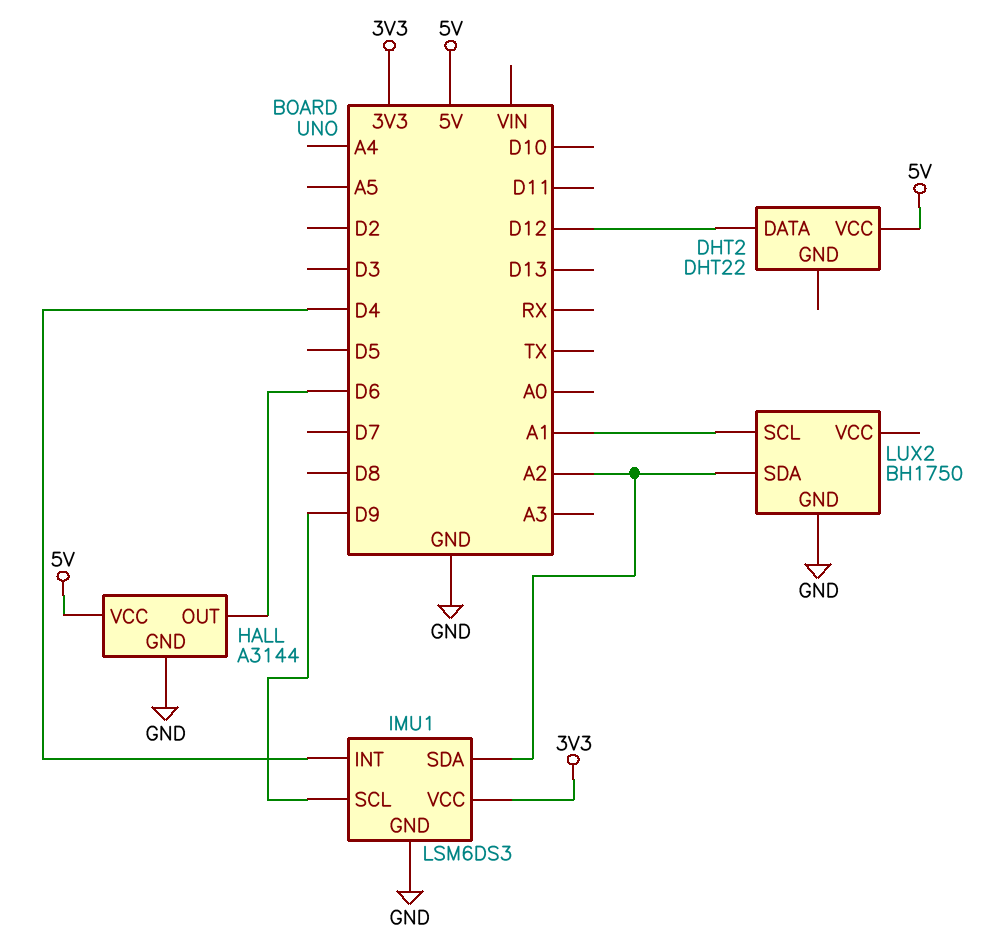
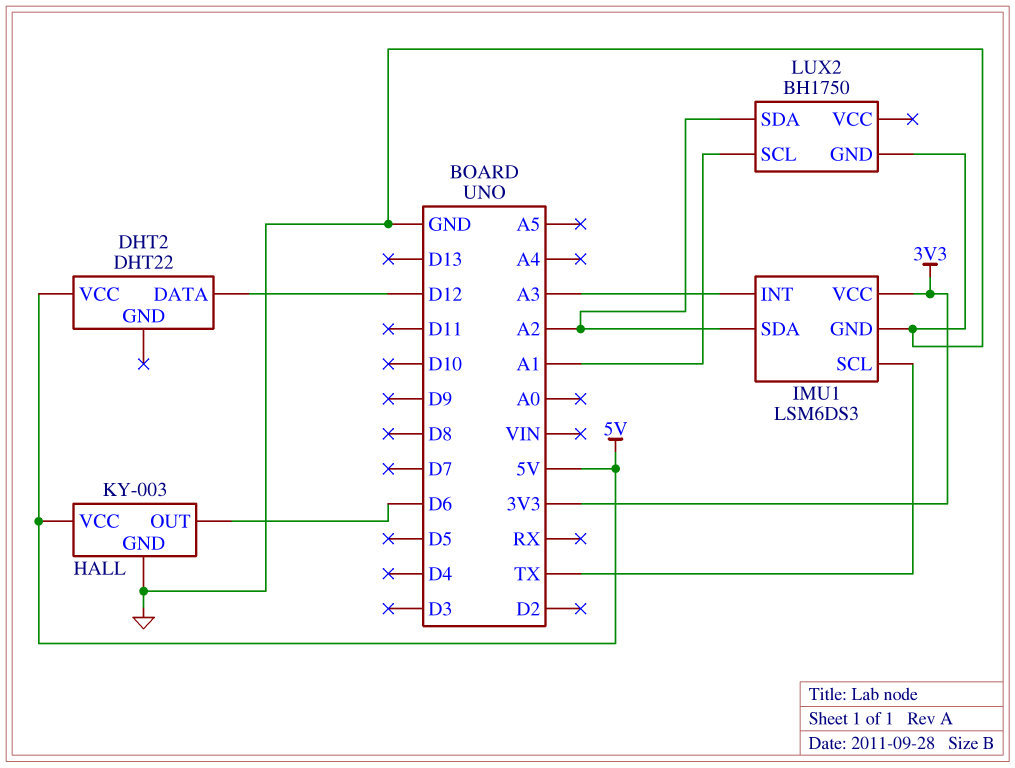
HALL: A3144 -> KY-003
IMU1 pin INT: D4 -> A3
IMU1 pin SCL: D9 -> TX

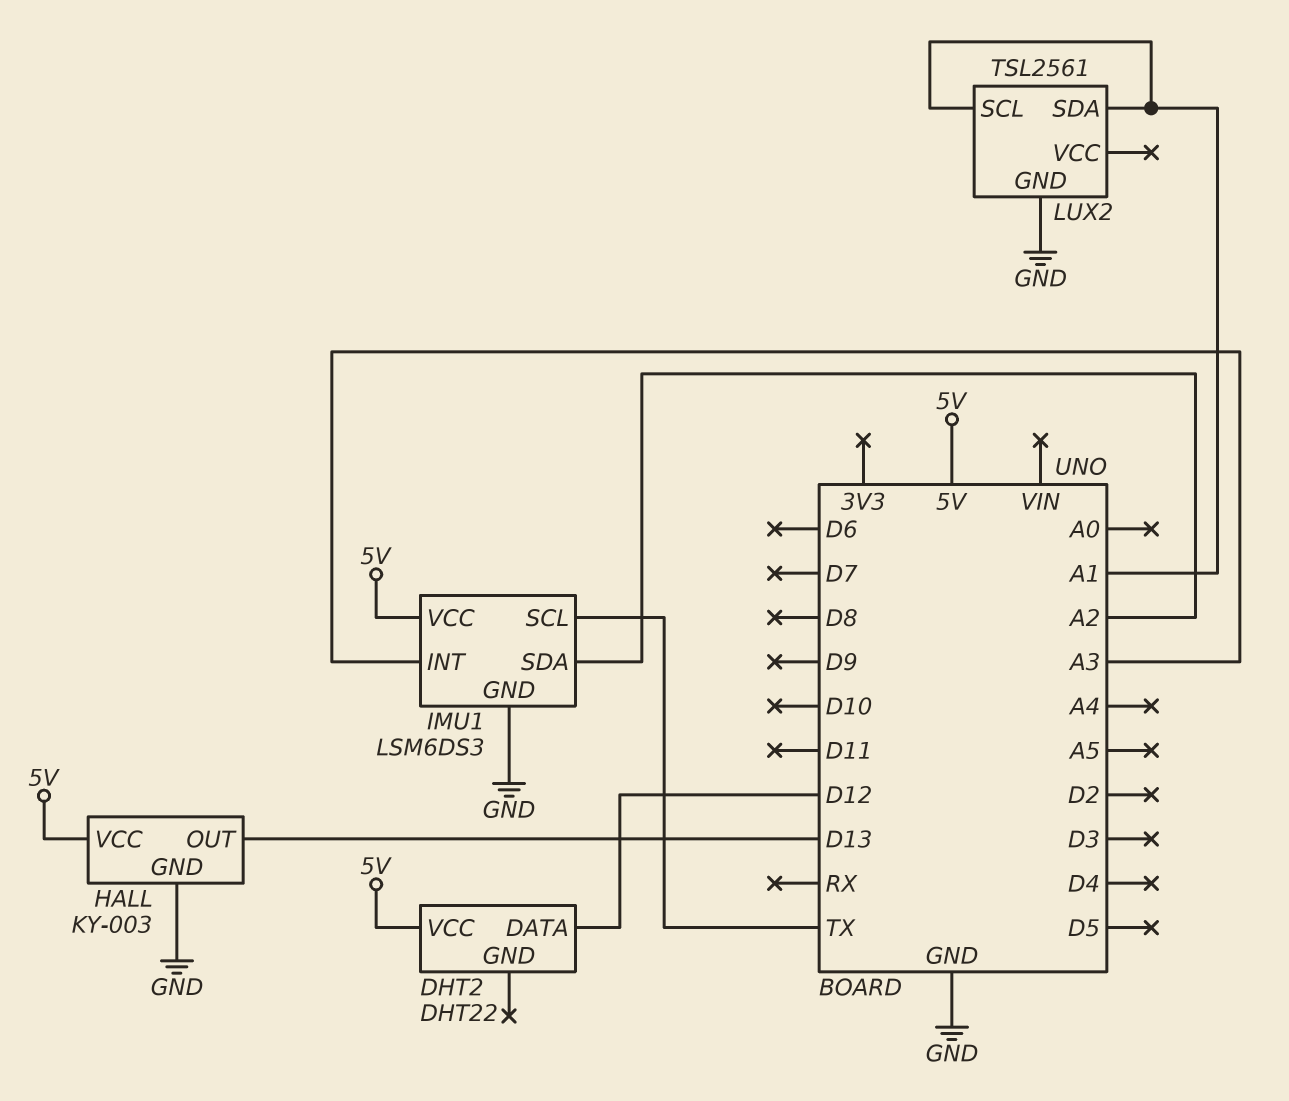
HALL pin OUT: D6 -> D13
IMU1 pin VCC: 3V3 -> 5V
LUX2: BH1750 -> TSL2561
LUX2 pin SDA: A2 -> A1

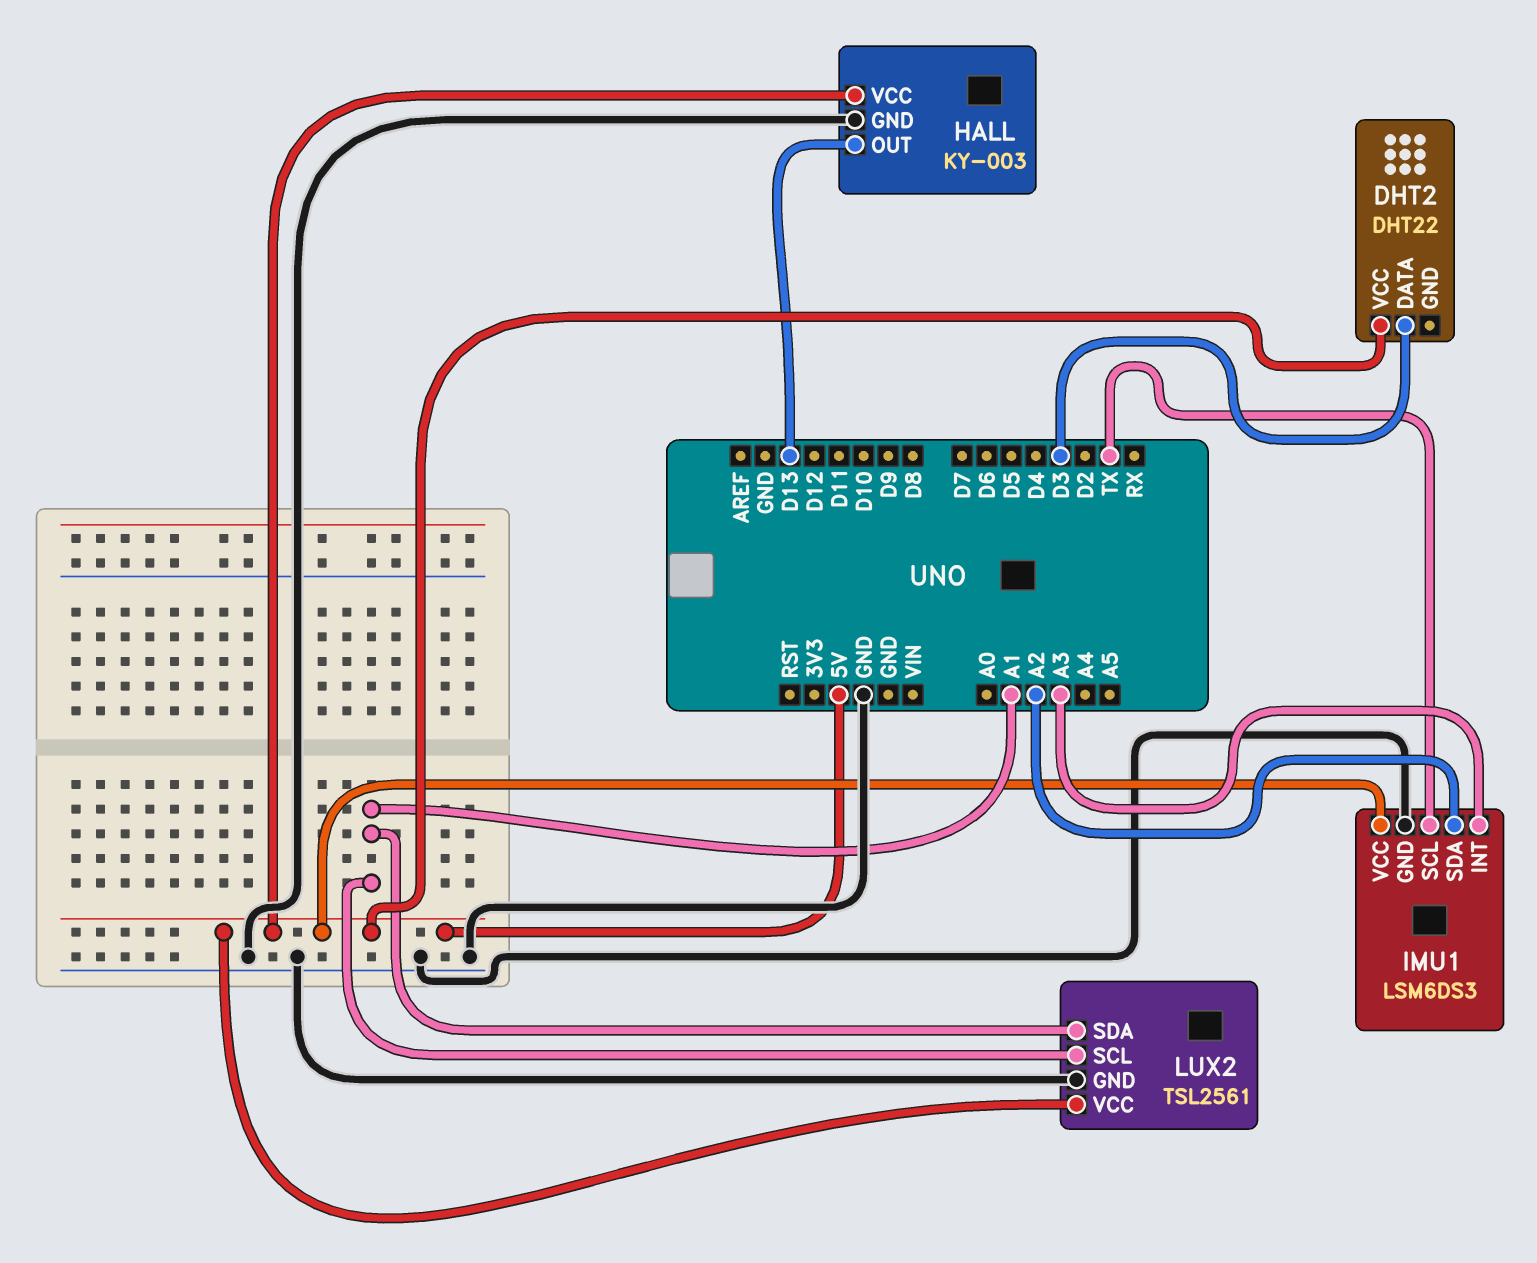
DHT2 pin DATA: D12 -> D3
LUX2 pin VCC: none -> 5V

